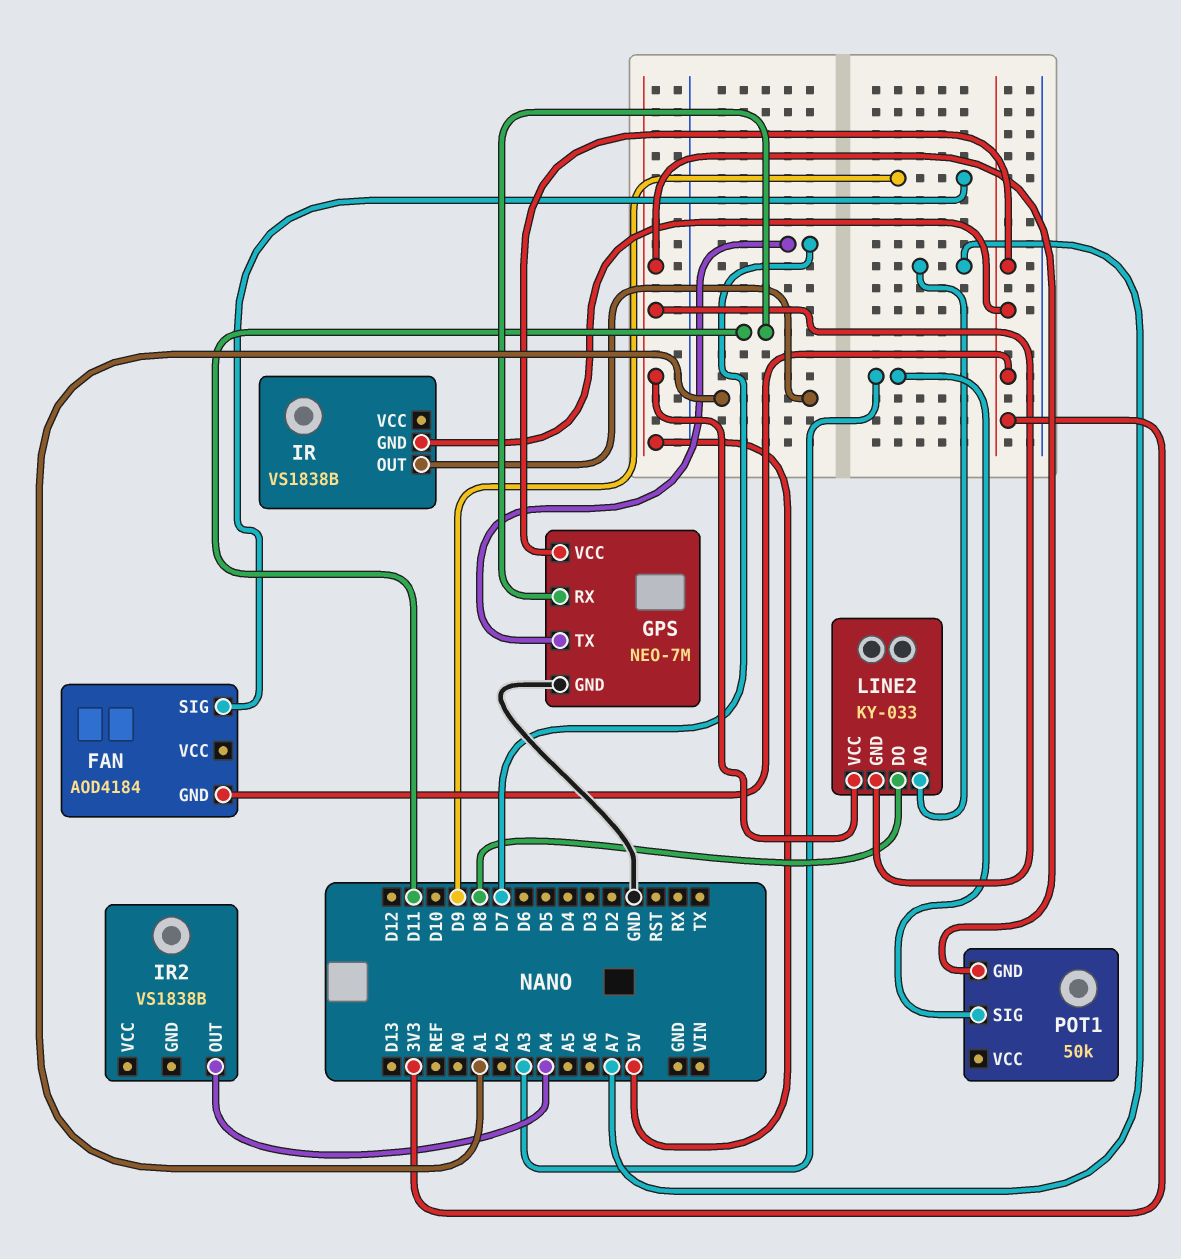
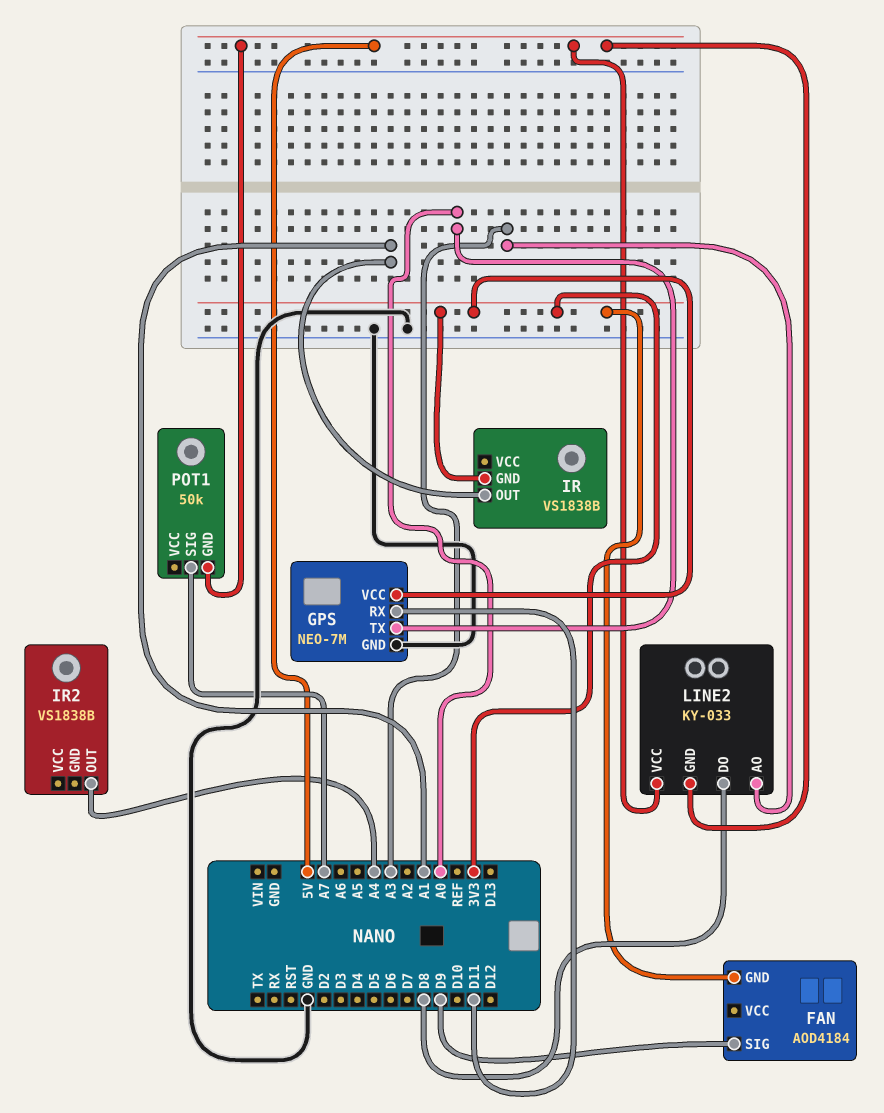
GPS pin TX: D7 -> A0
LINE2 pin AO: A7 -> A3
POT1 pin SIG: A3 -> A7

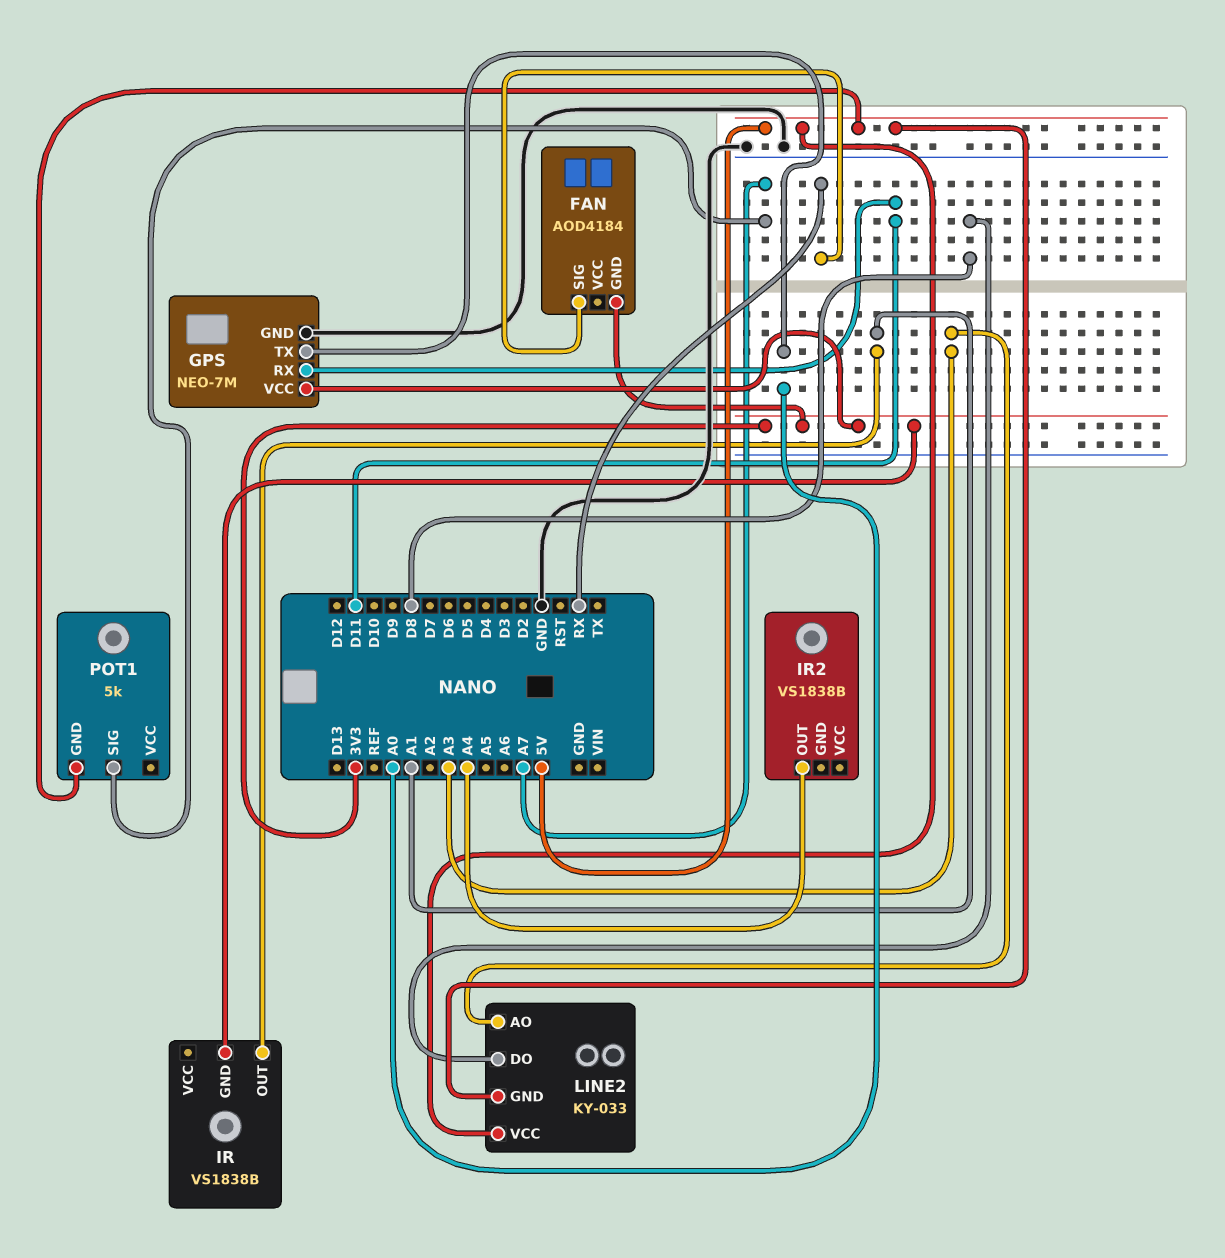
FAN pin SIG: D9 -> RX
POT1: 50k -> 5k

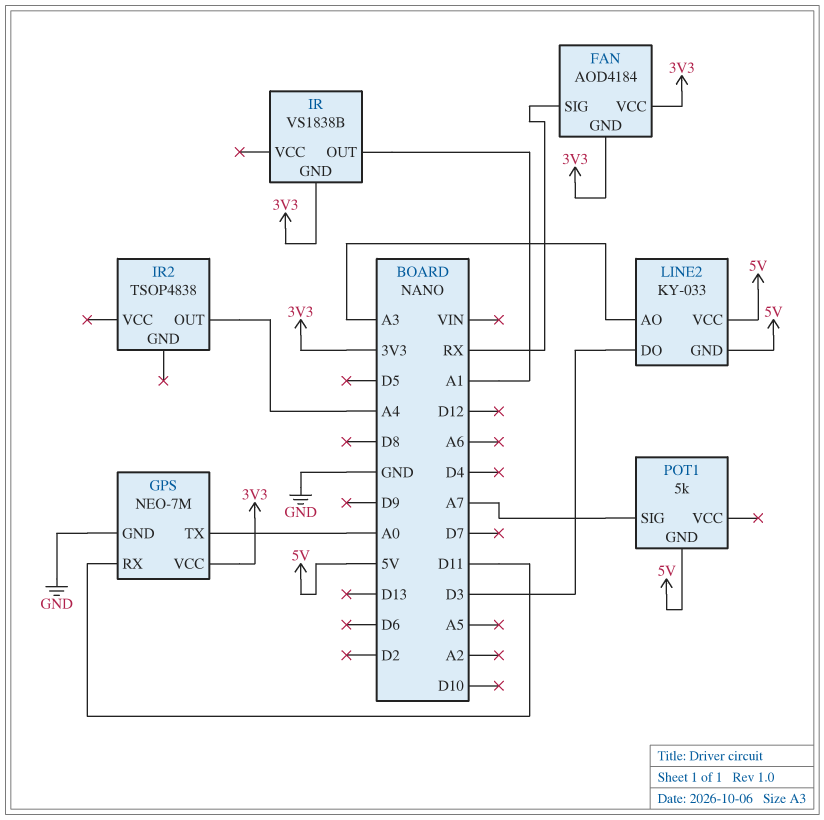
FAN pin VCC: none -> 3V3
IR2: VS1838B -> TSOP4838
LINE2 pin DO: D8 -> D3

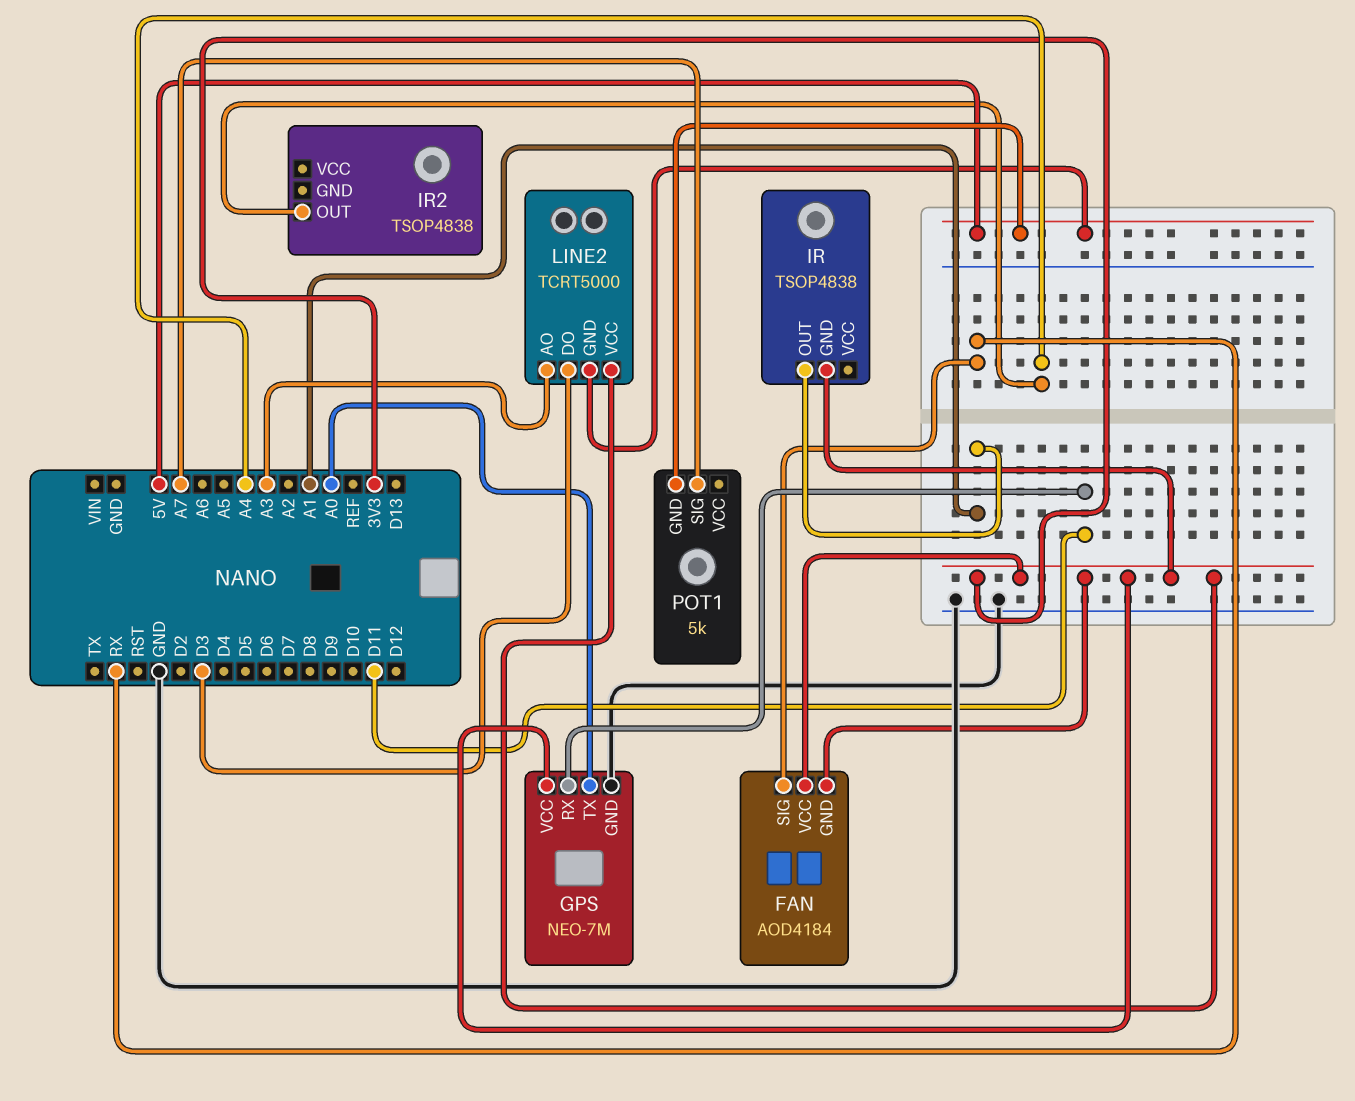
IR: VS1838B -> TSOP4838
LINE2: KY-033 -> TCRT5000
LINE2 pin VCC: 5V -> 3V3

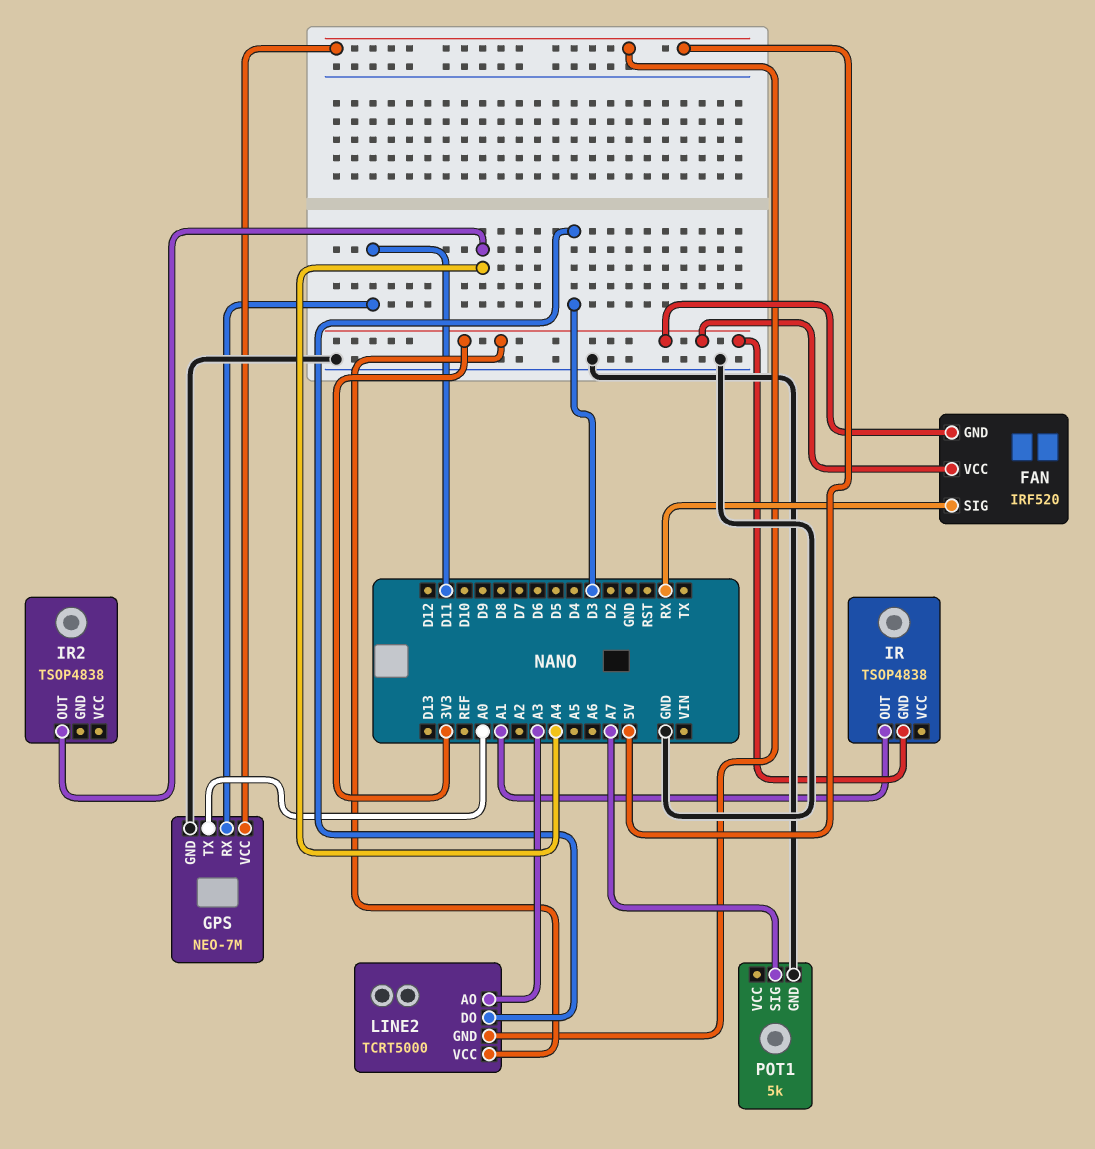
FAN: AOD4184 -> IRF520
GPS pin VCC: 3V3 -> 5V
POT1 pin GND: 5V -> GND

